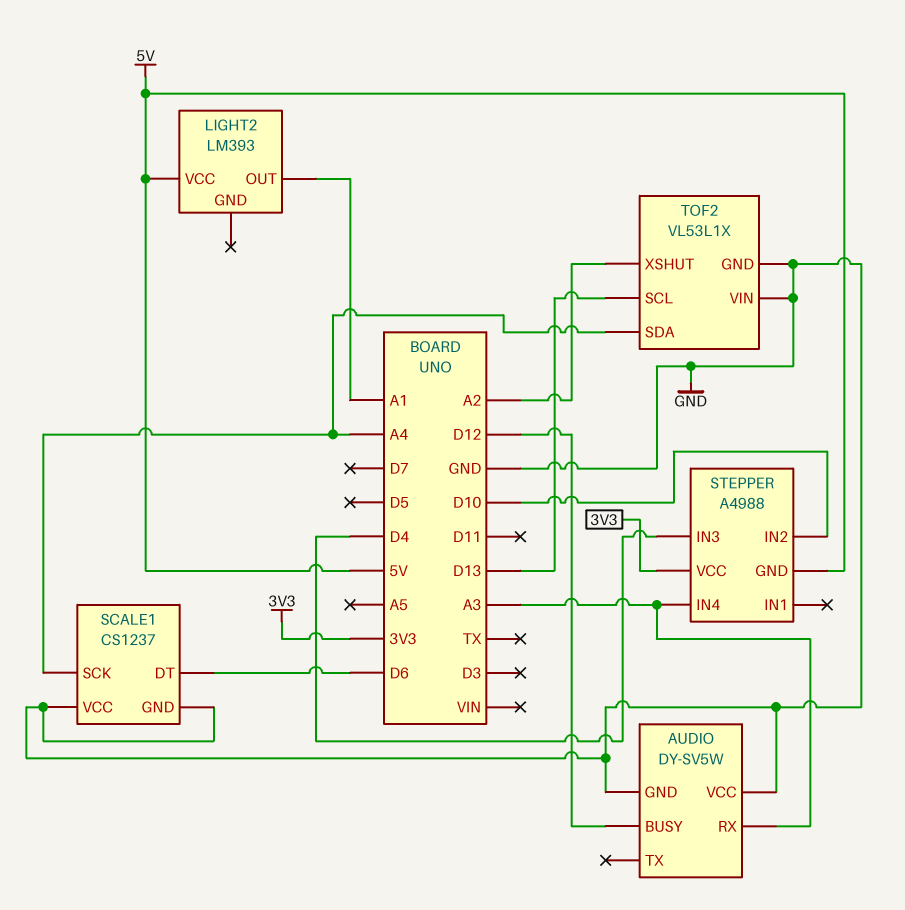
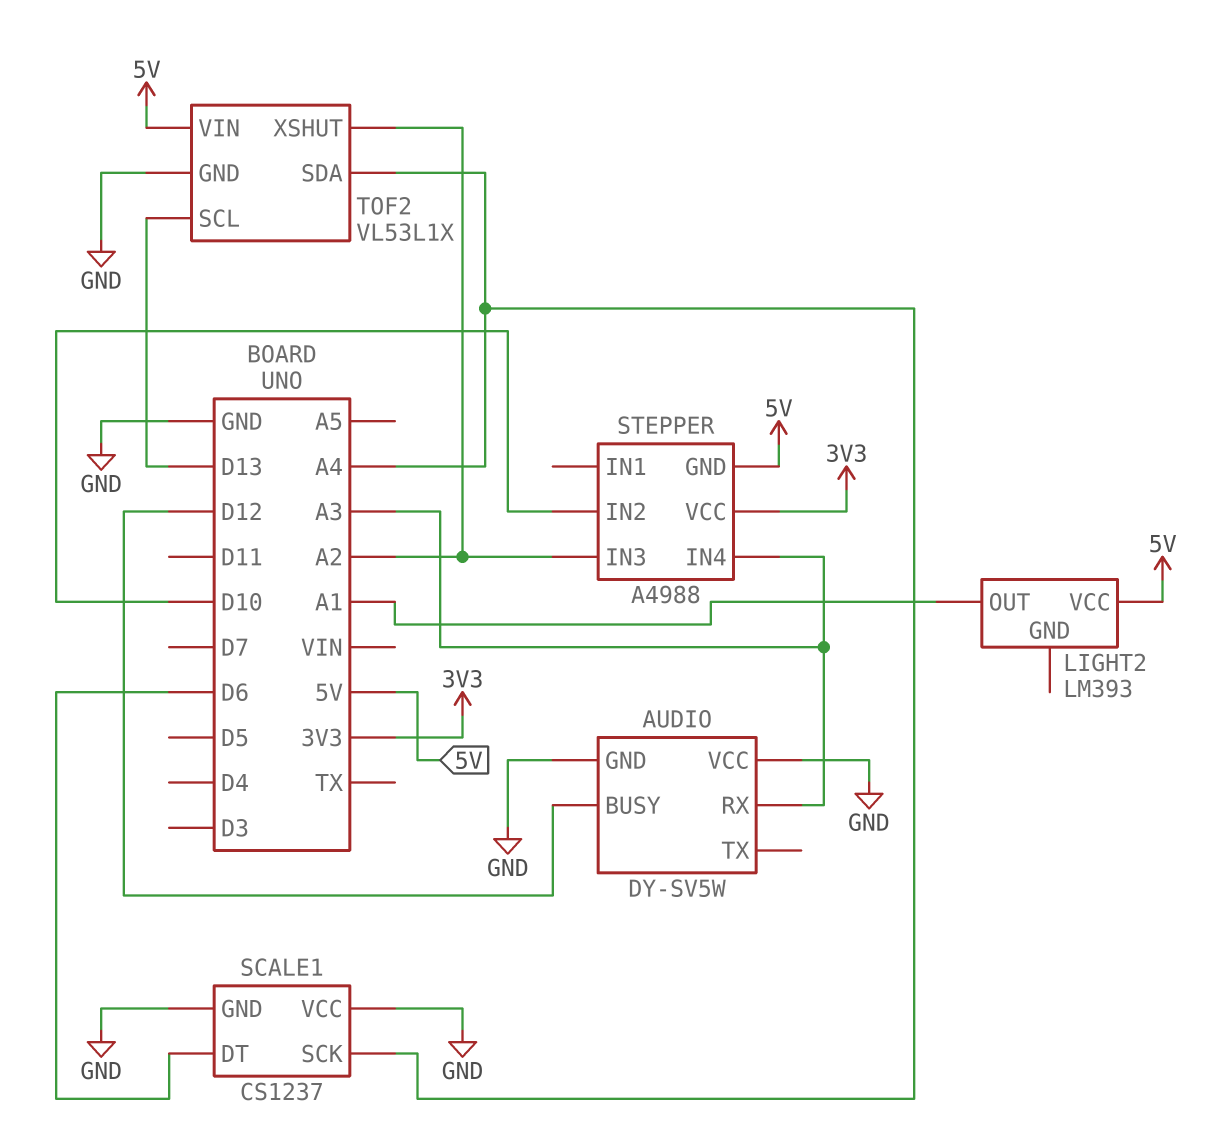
STEPPER pin IN3: D4 -> A2
TOF2 pin VIN: GND -> 5V

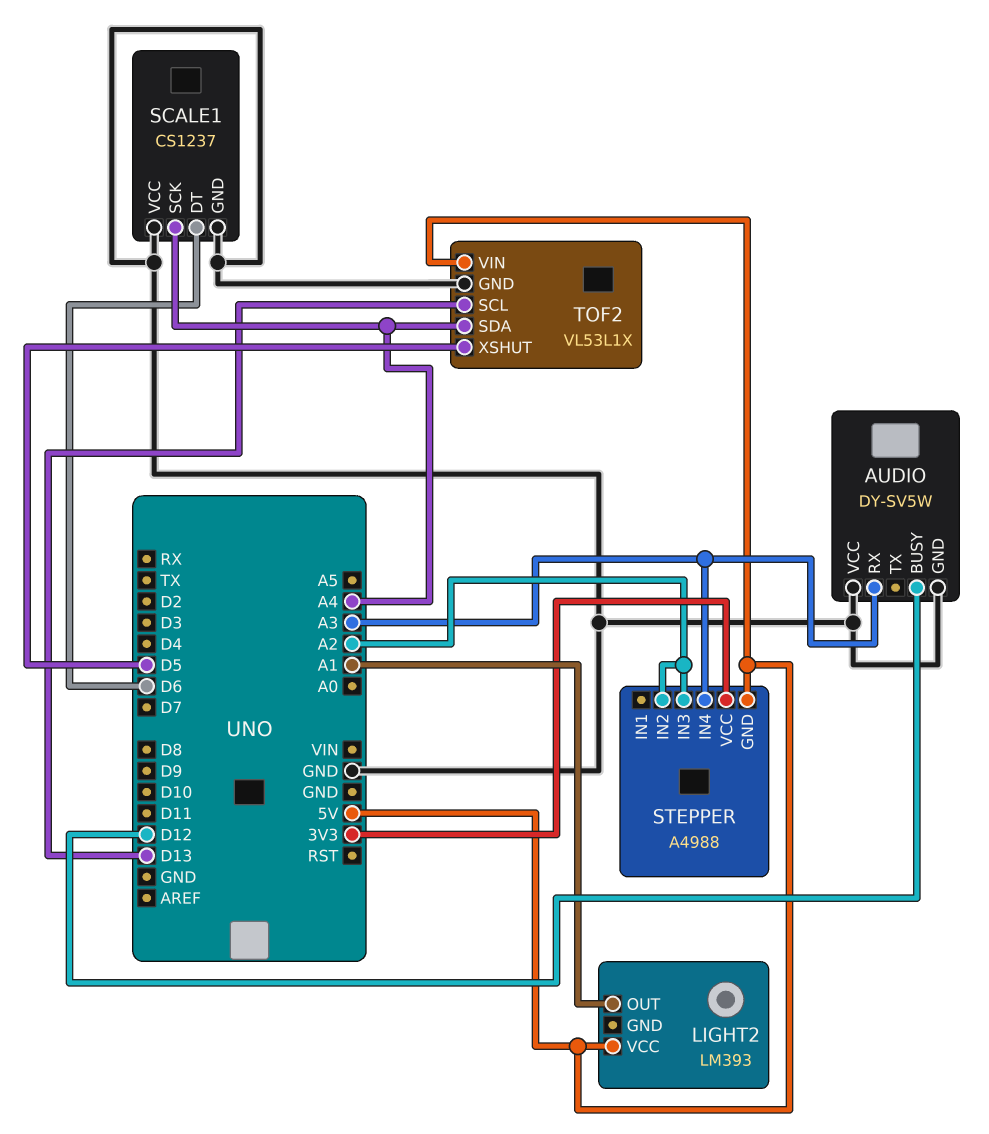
STEPPER pin IN2: D10 -> A2
TOF2 pin XSHUT: A2 -> D5

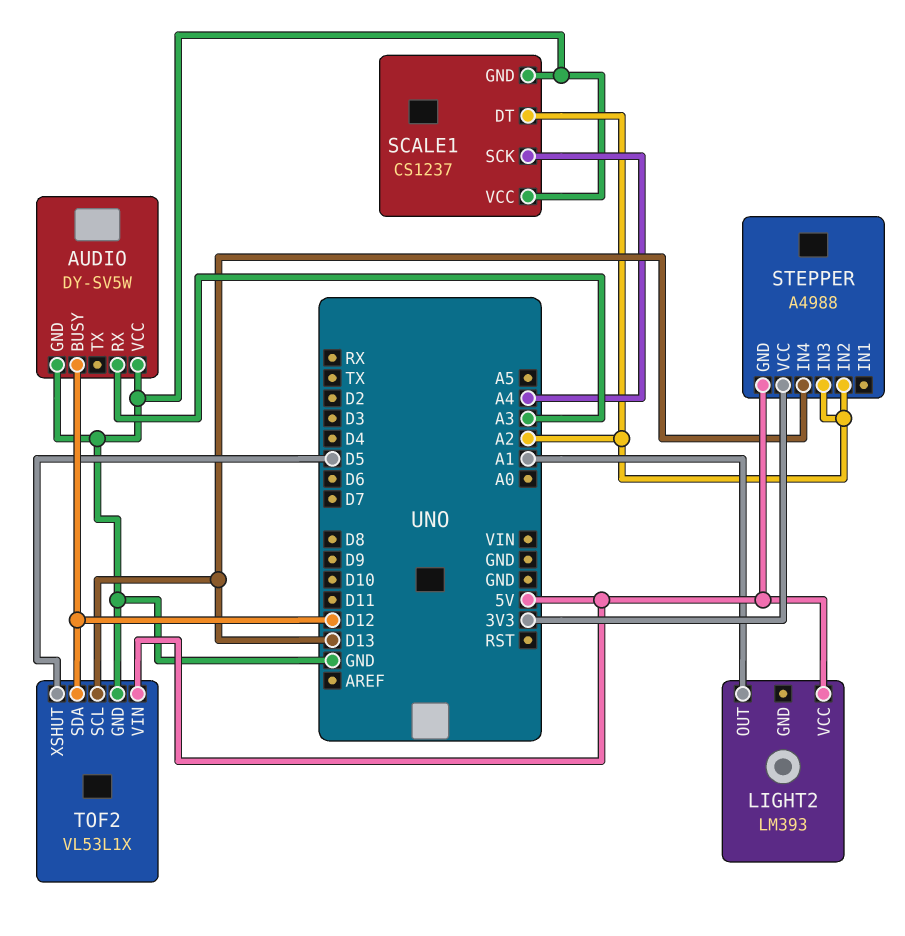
SCALE1 pin DT: D6 -> A2
STEPPER pin IN4: A3 -> D13
TOF2 pin SDA: A4 -> D12

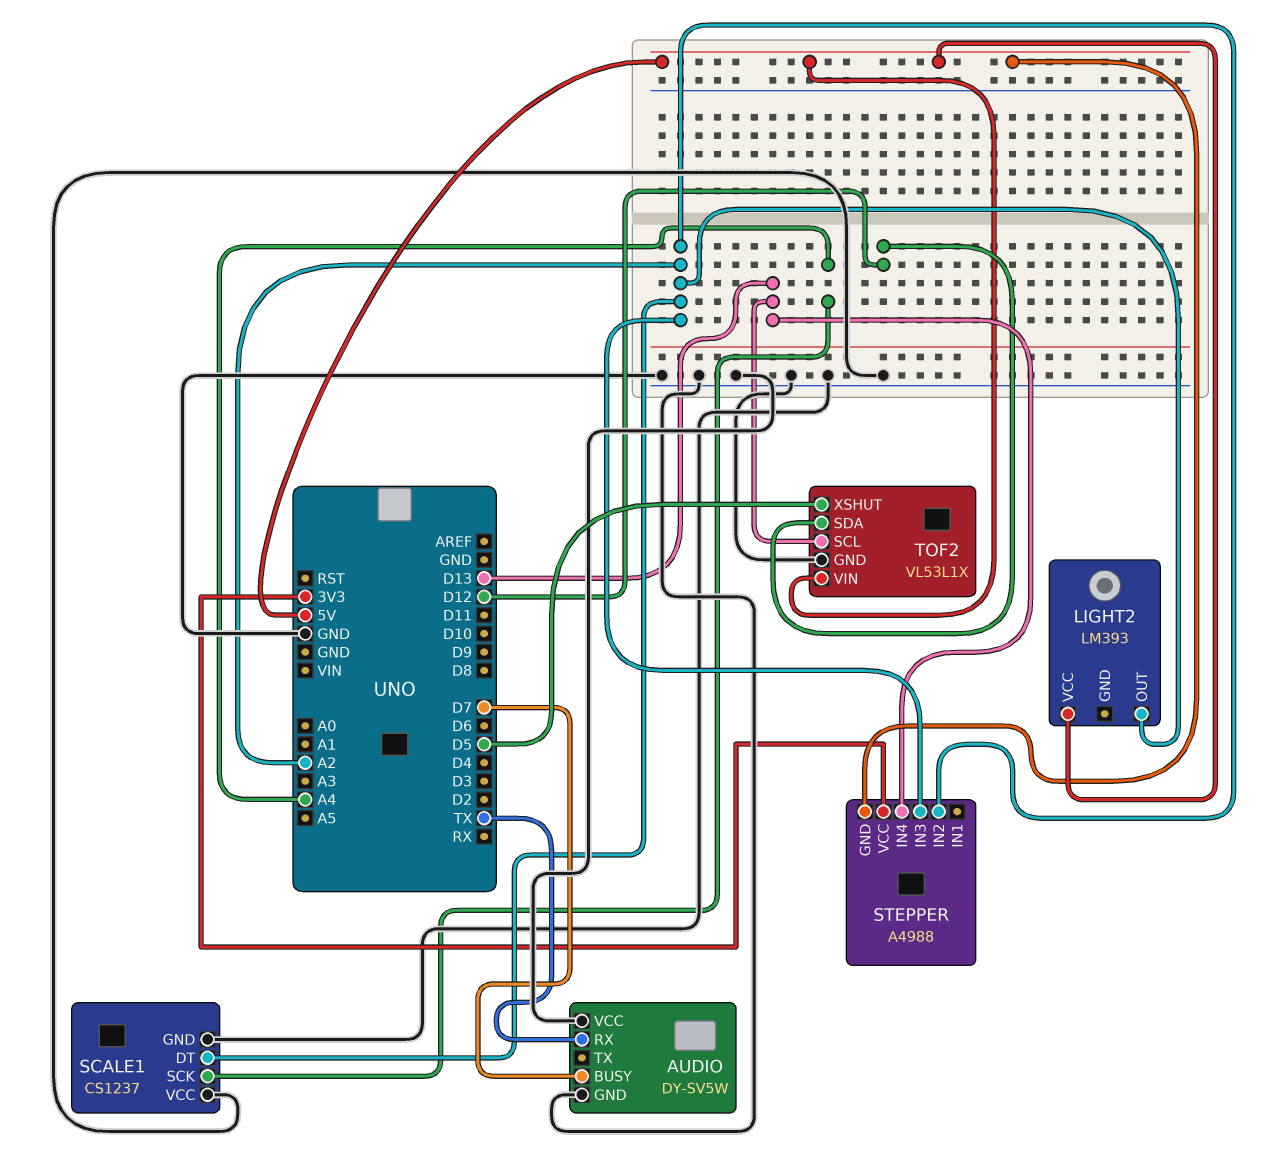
AUDIO pin BUSY: D12 -> D7
AUDIO pin RX: A3 -> TX
LIGHT2 pin OUT: A1 -> A2

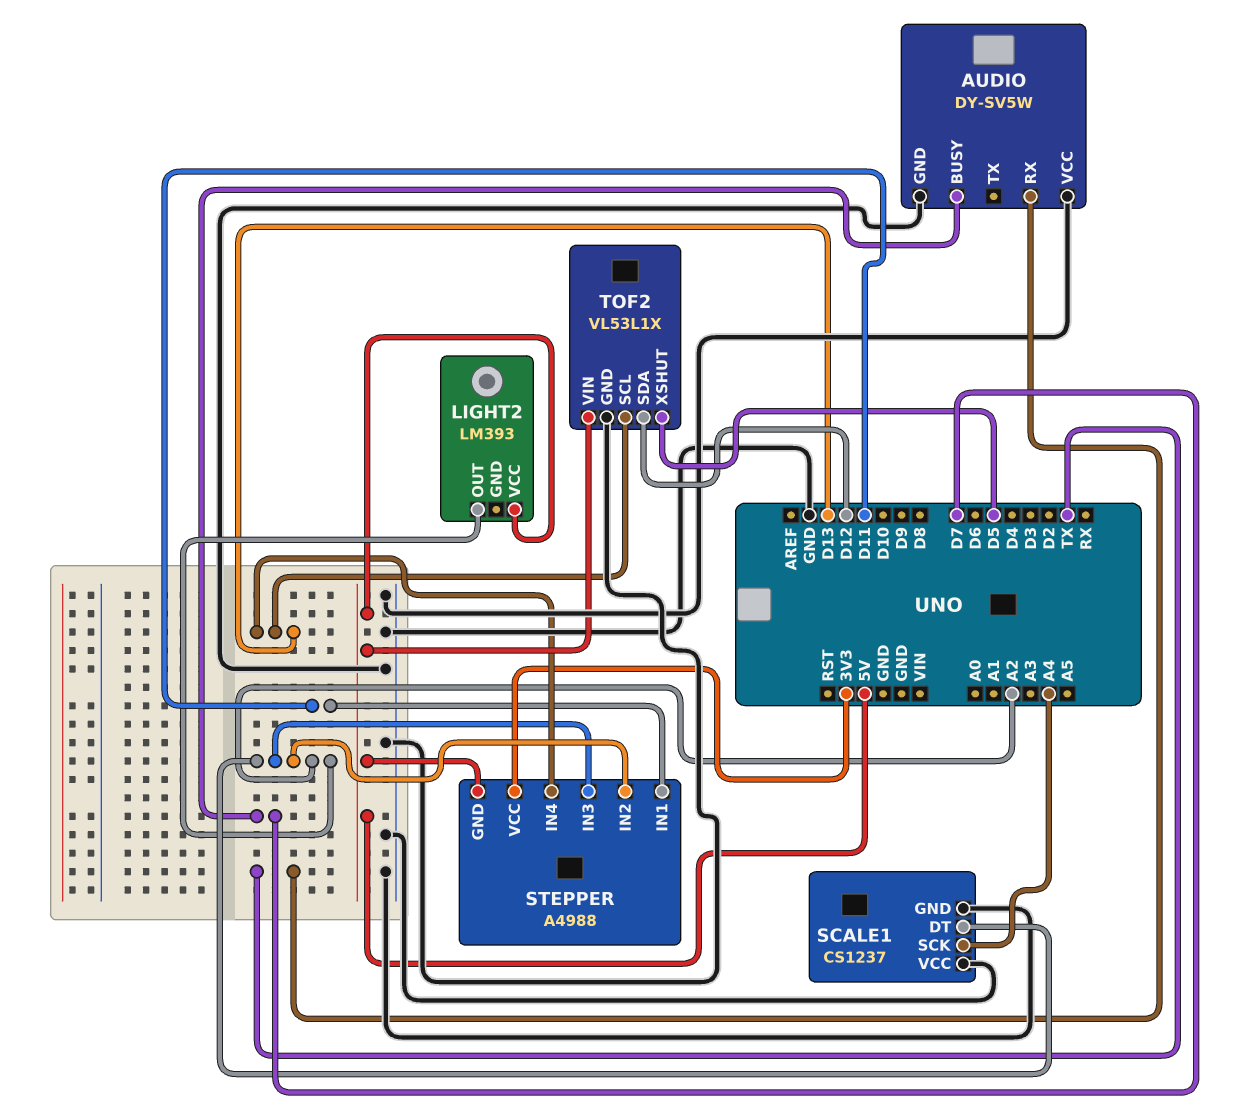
STEPPER pin IN1: none -> D11

